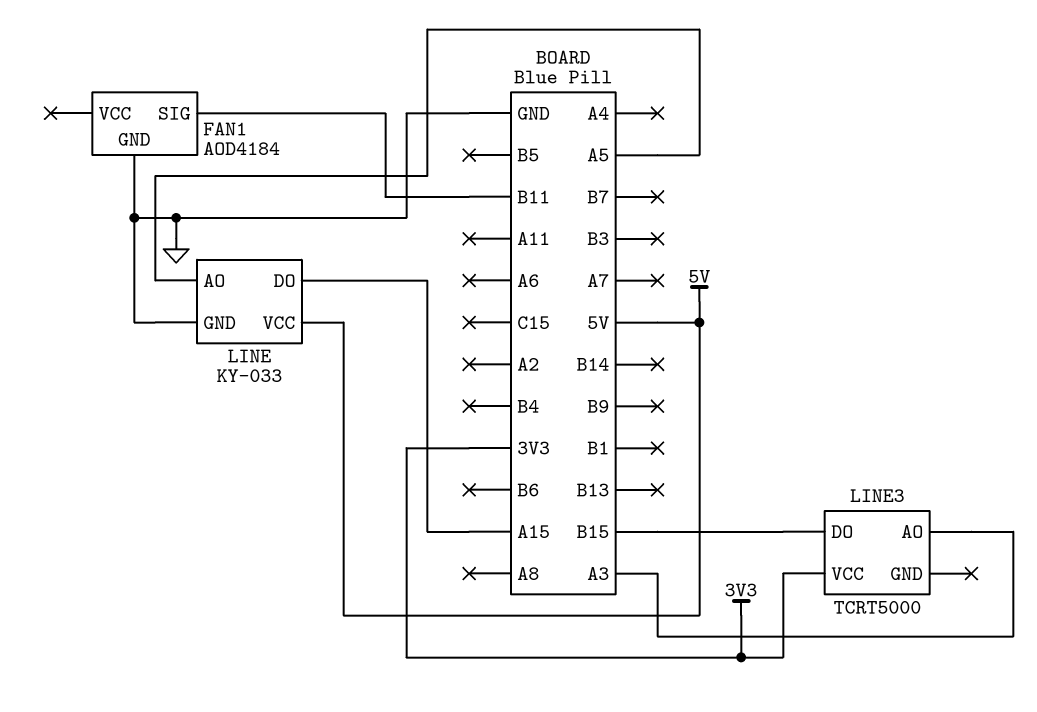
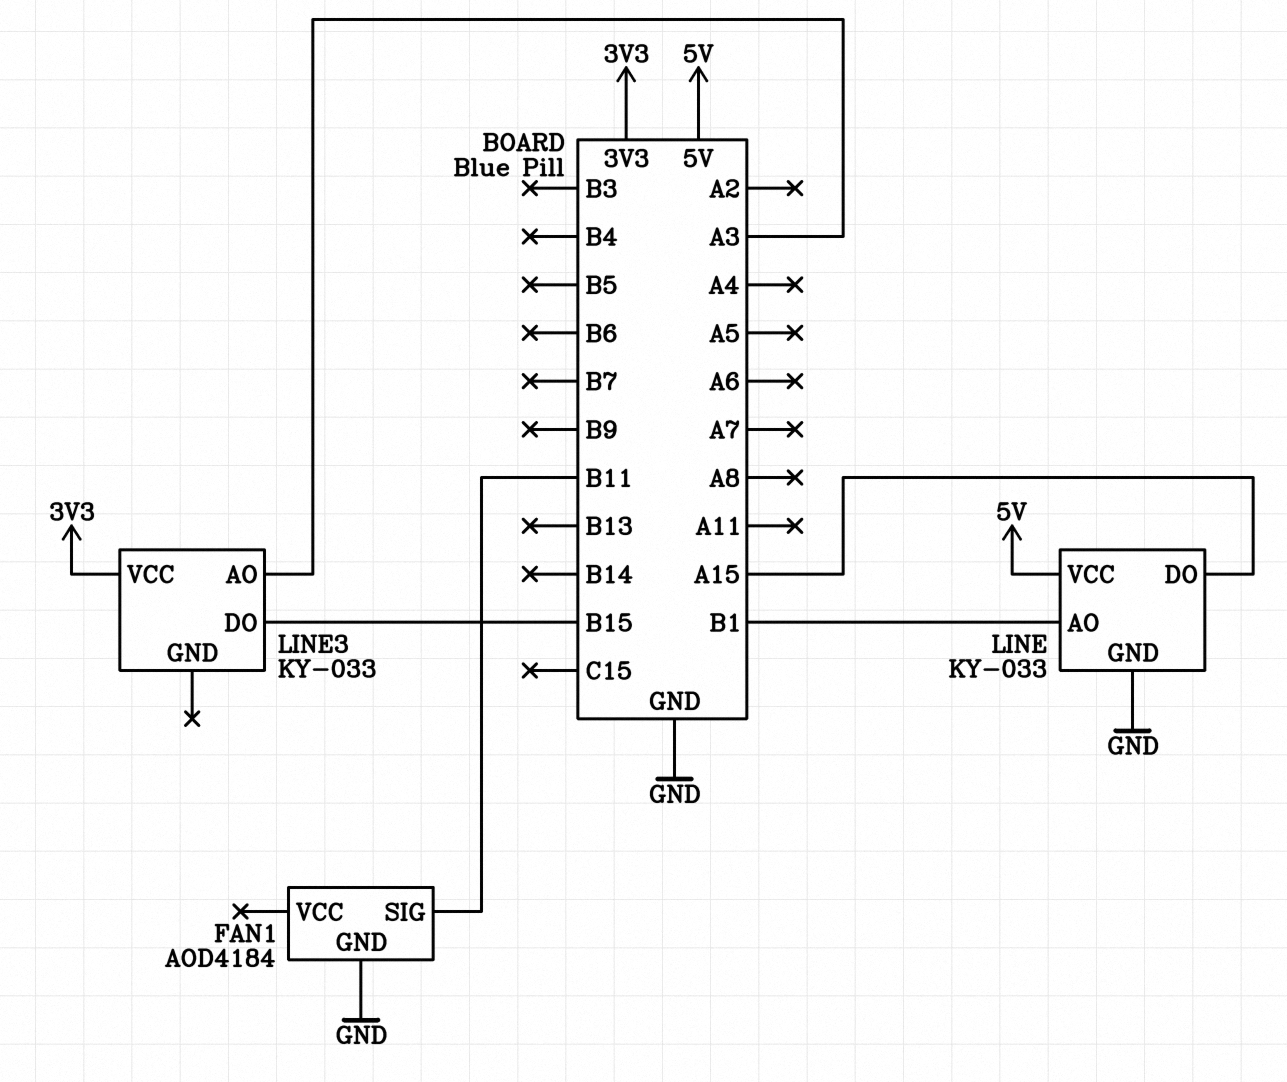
LINE pin AO: A5 -> B1
LINE3: TCRT5000 -> KY-033

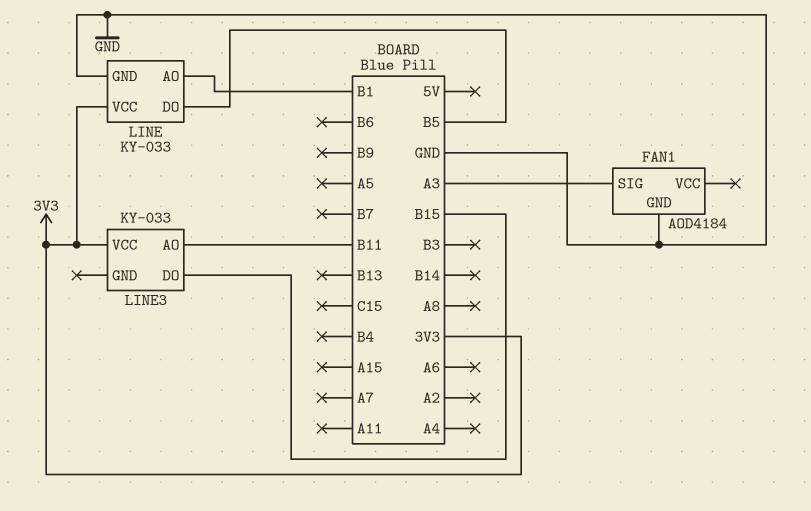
FAN1 pin SIG: B11 -> A3
LINE pin DO: A15 -> B5
LINE pin VCC: 5V -> 3V3
LINE3 pin AO: A3 -> B11

